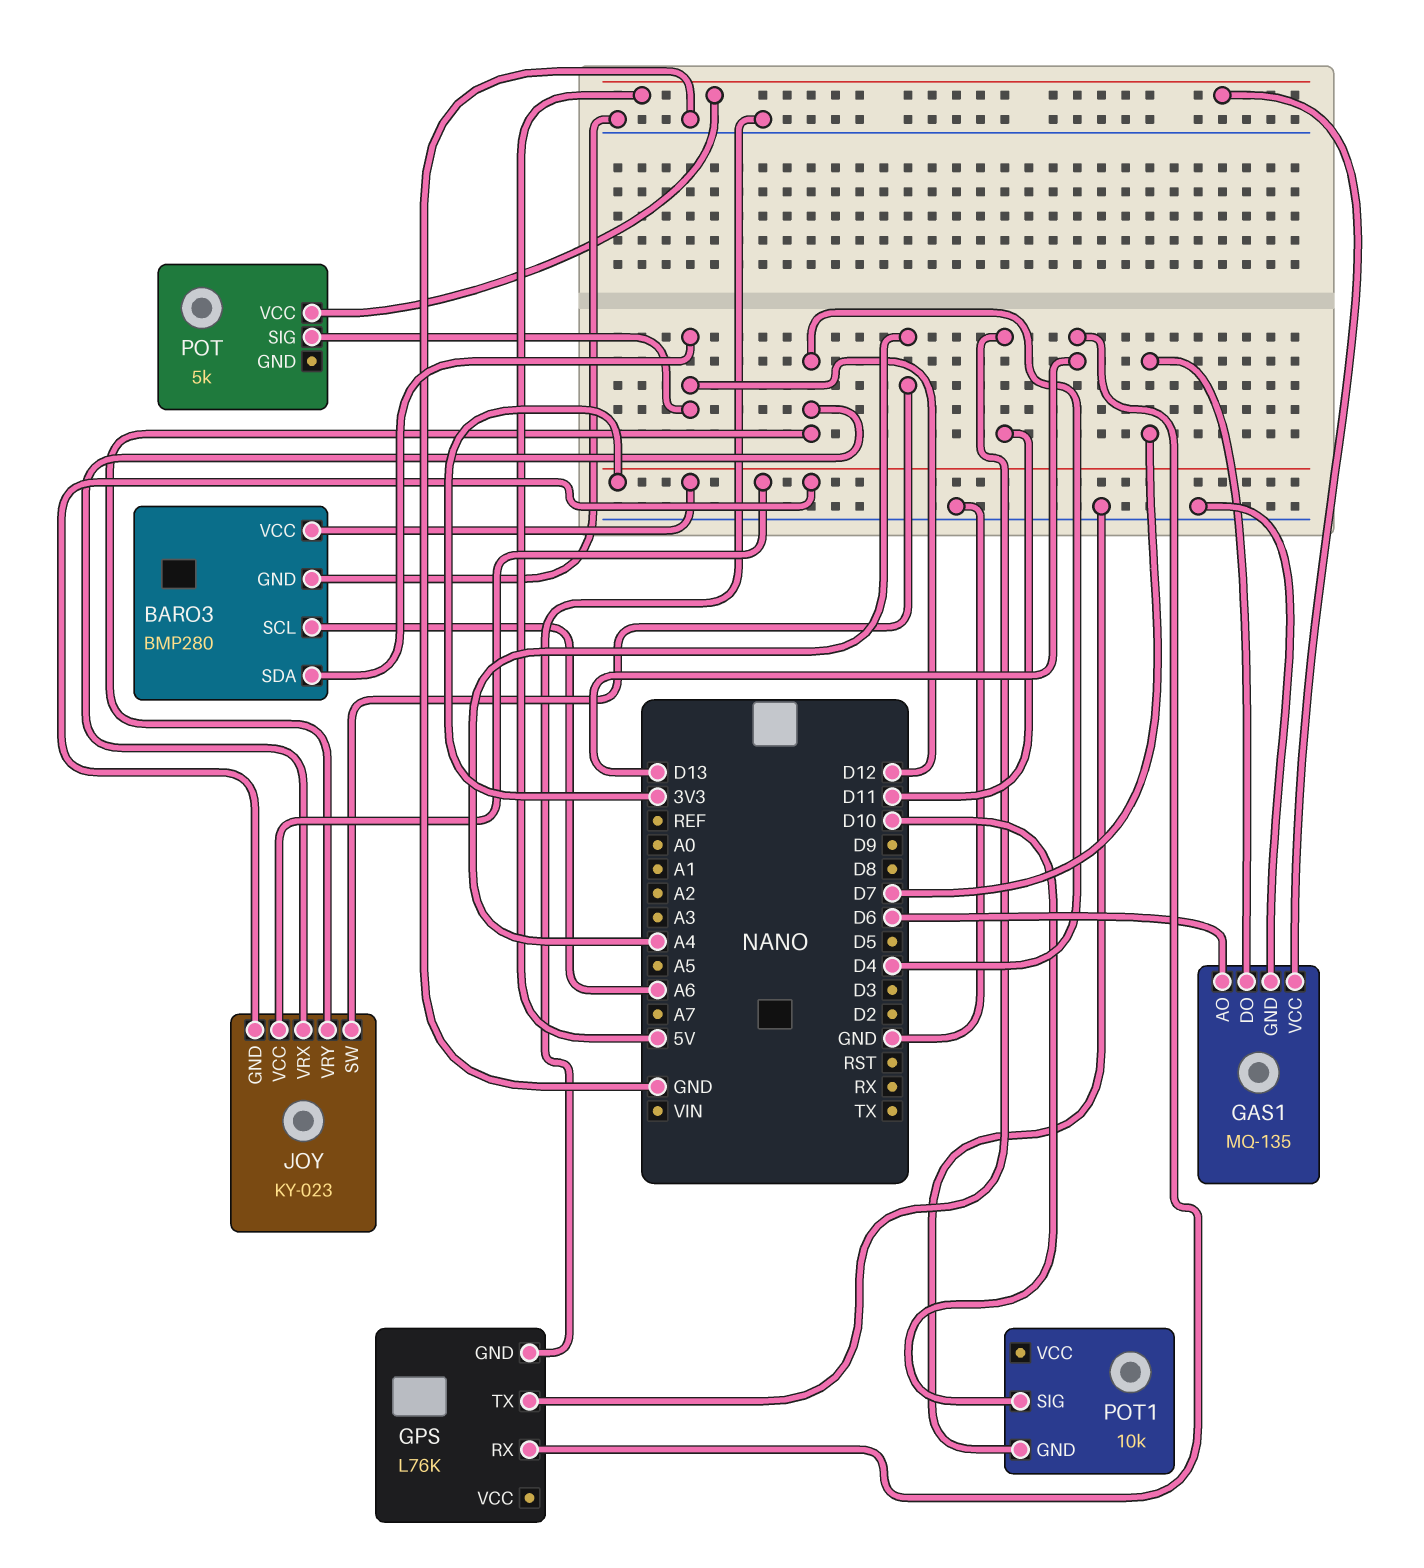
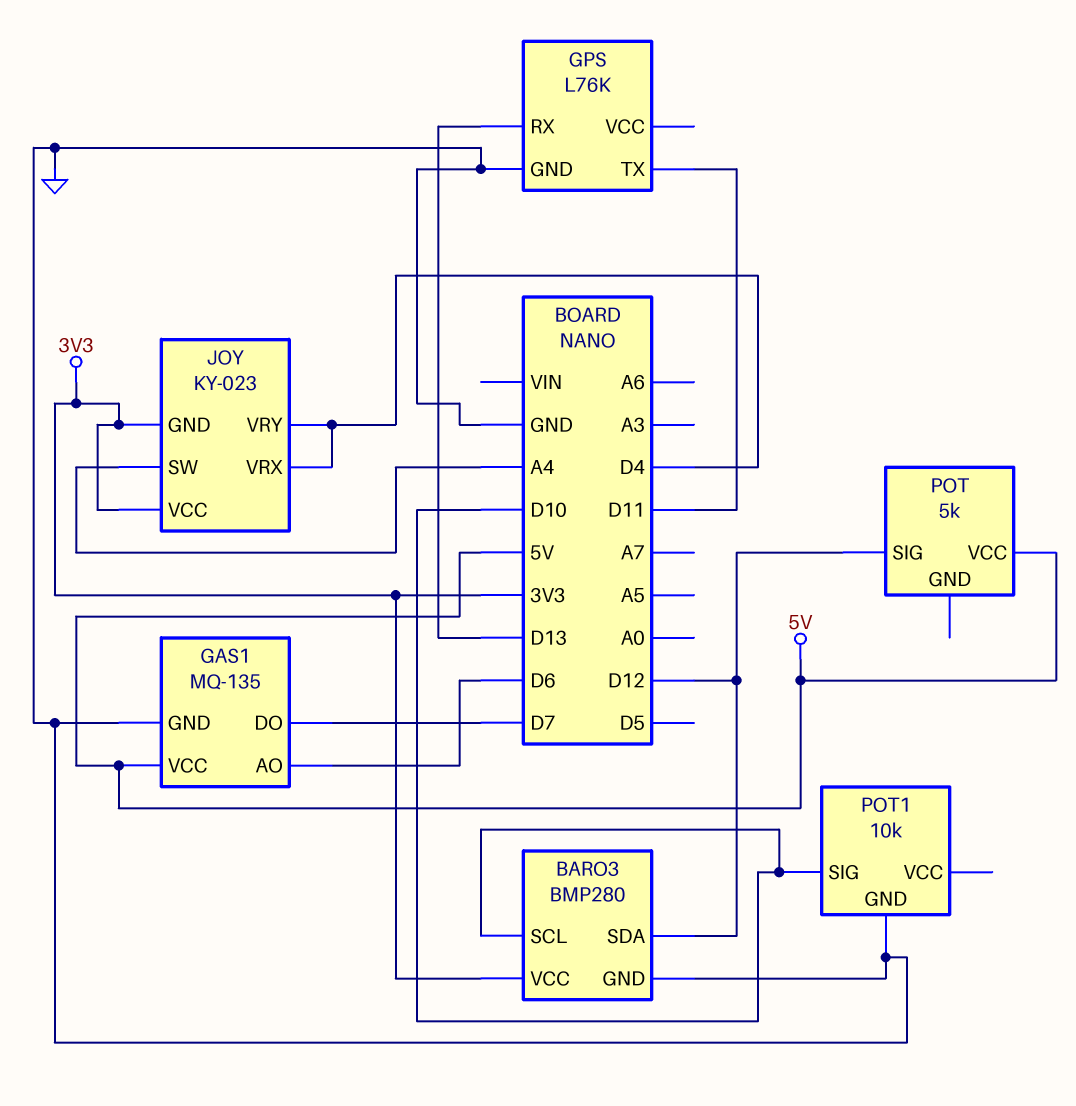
BARO3 pin SCL: A6 -> D10

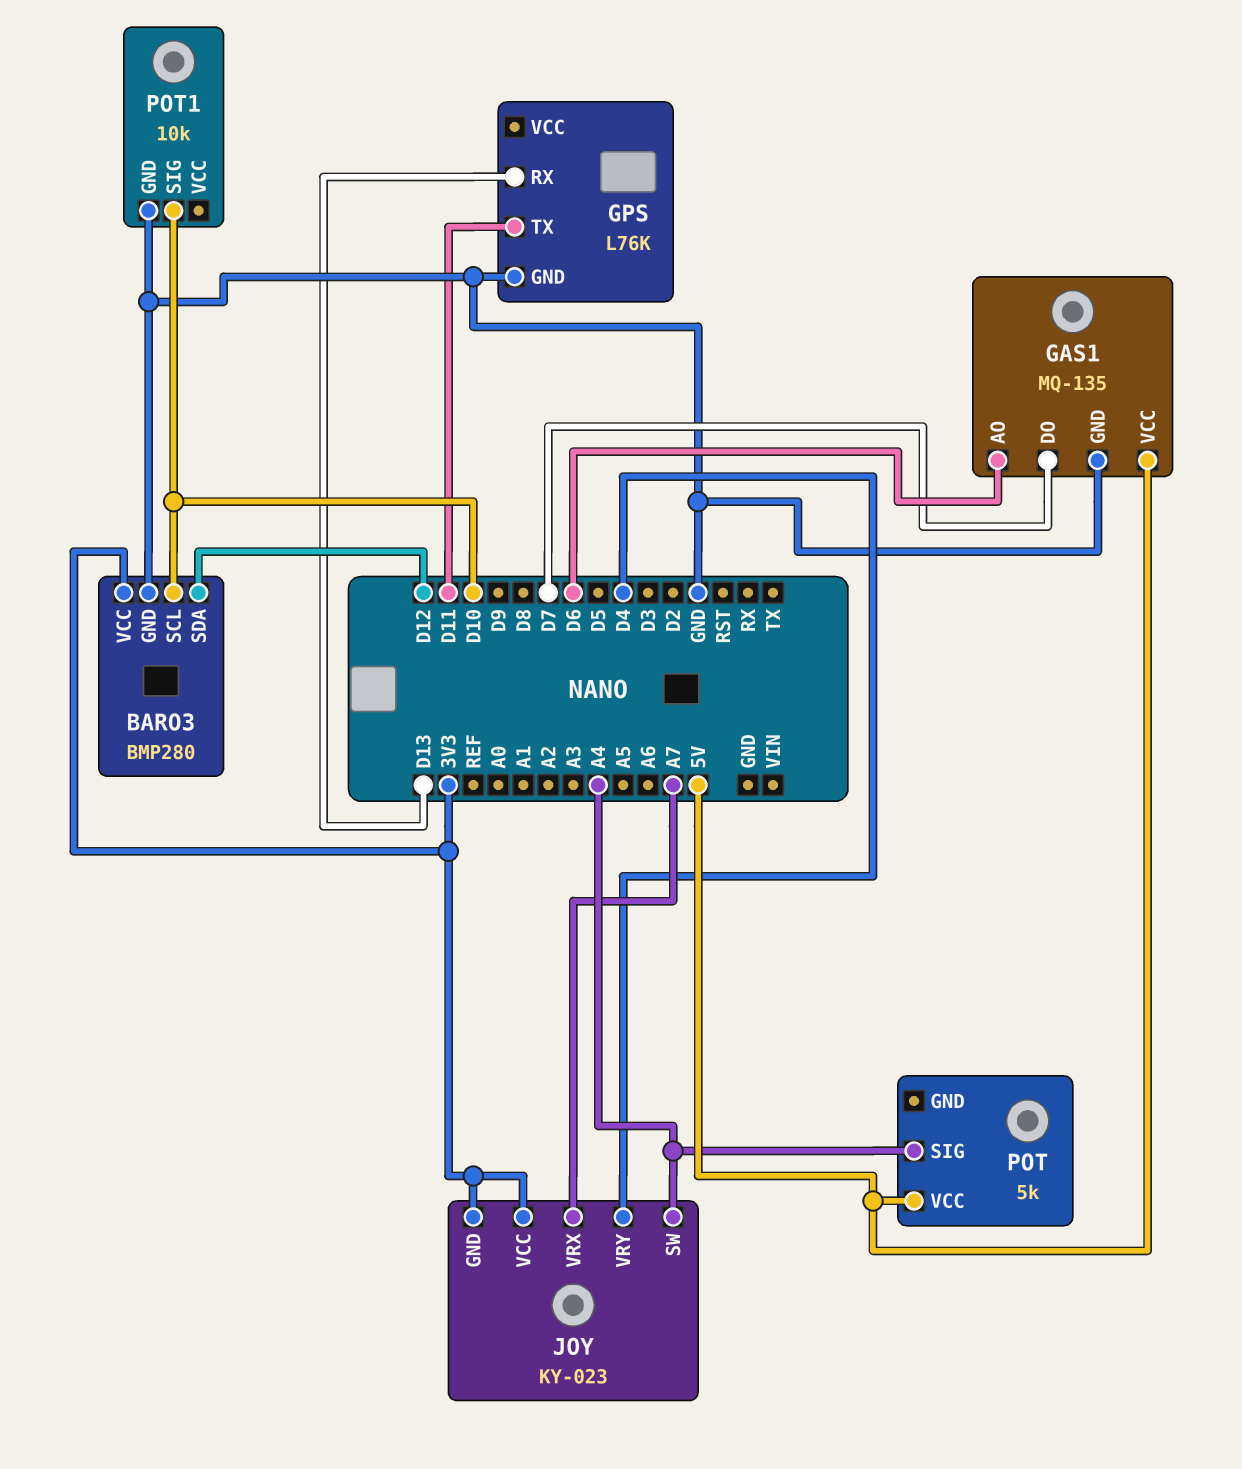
JOY pin VRX: D4 -> A7
POT pin SIG: D12 -> A4

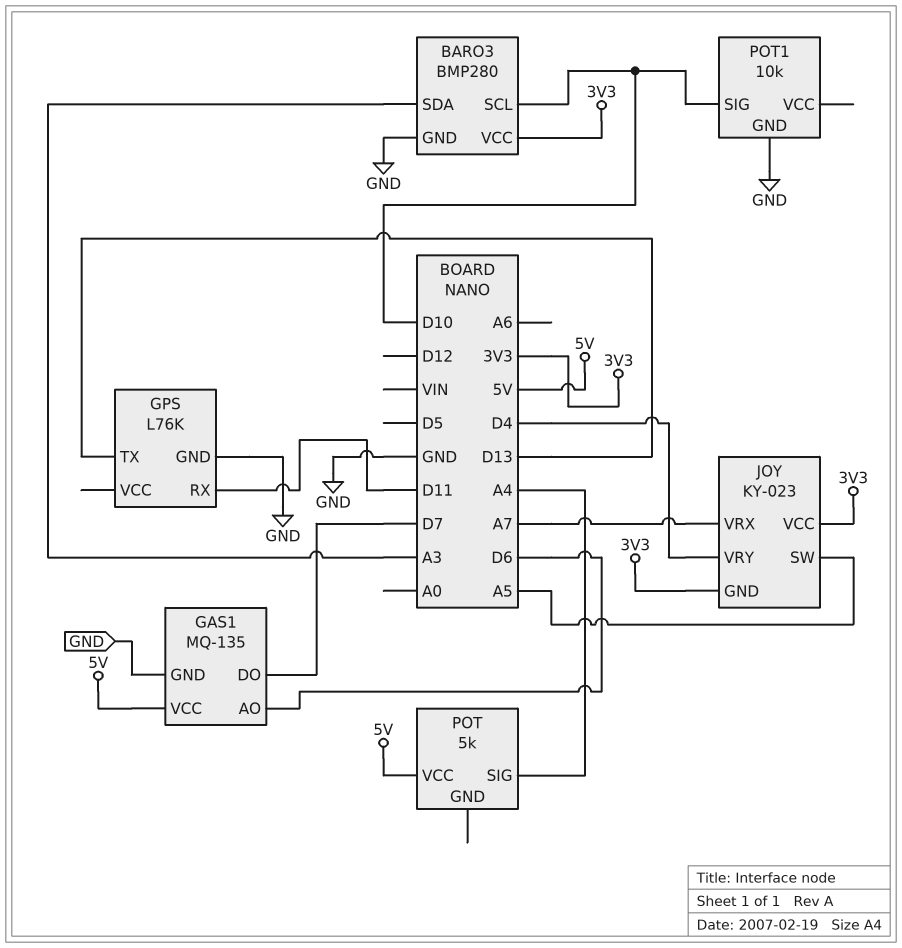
BARO3 pin SDA: D12 -> A3
GPS pin RX: D13 -> D11
GPS pin TX: D11 -> D13
JOY pin SW: A4 -> A5

